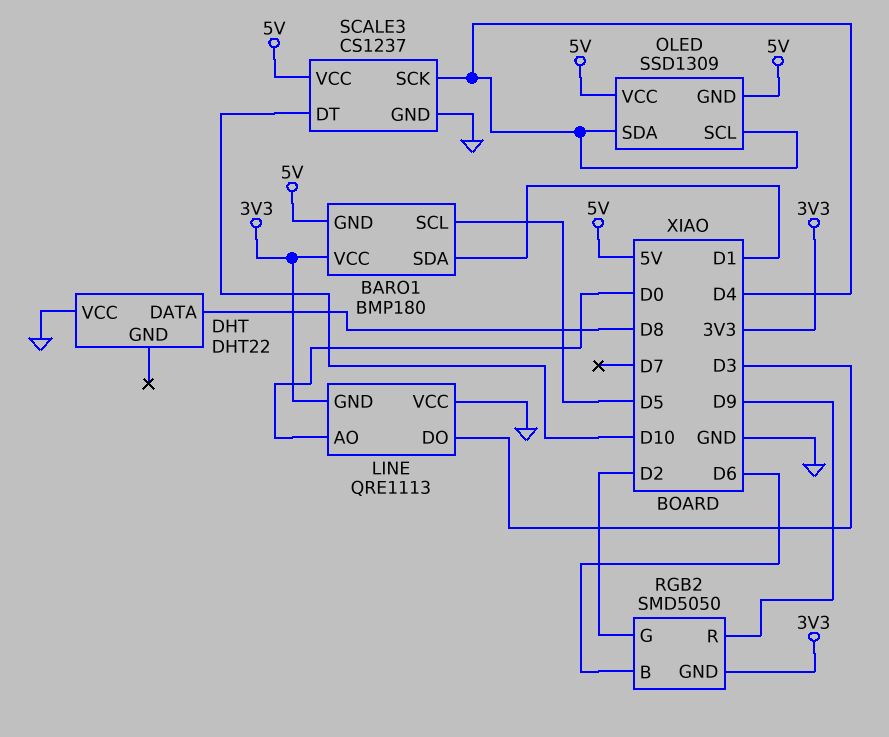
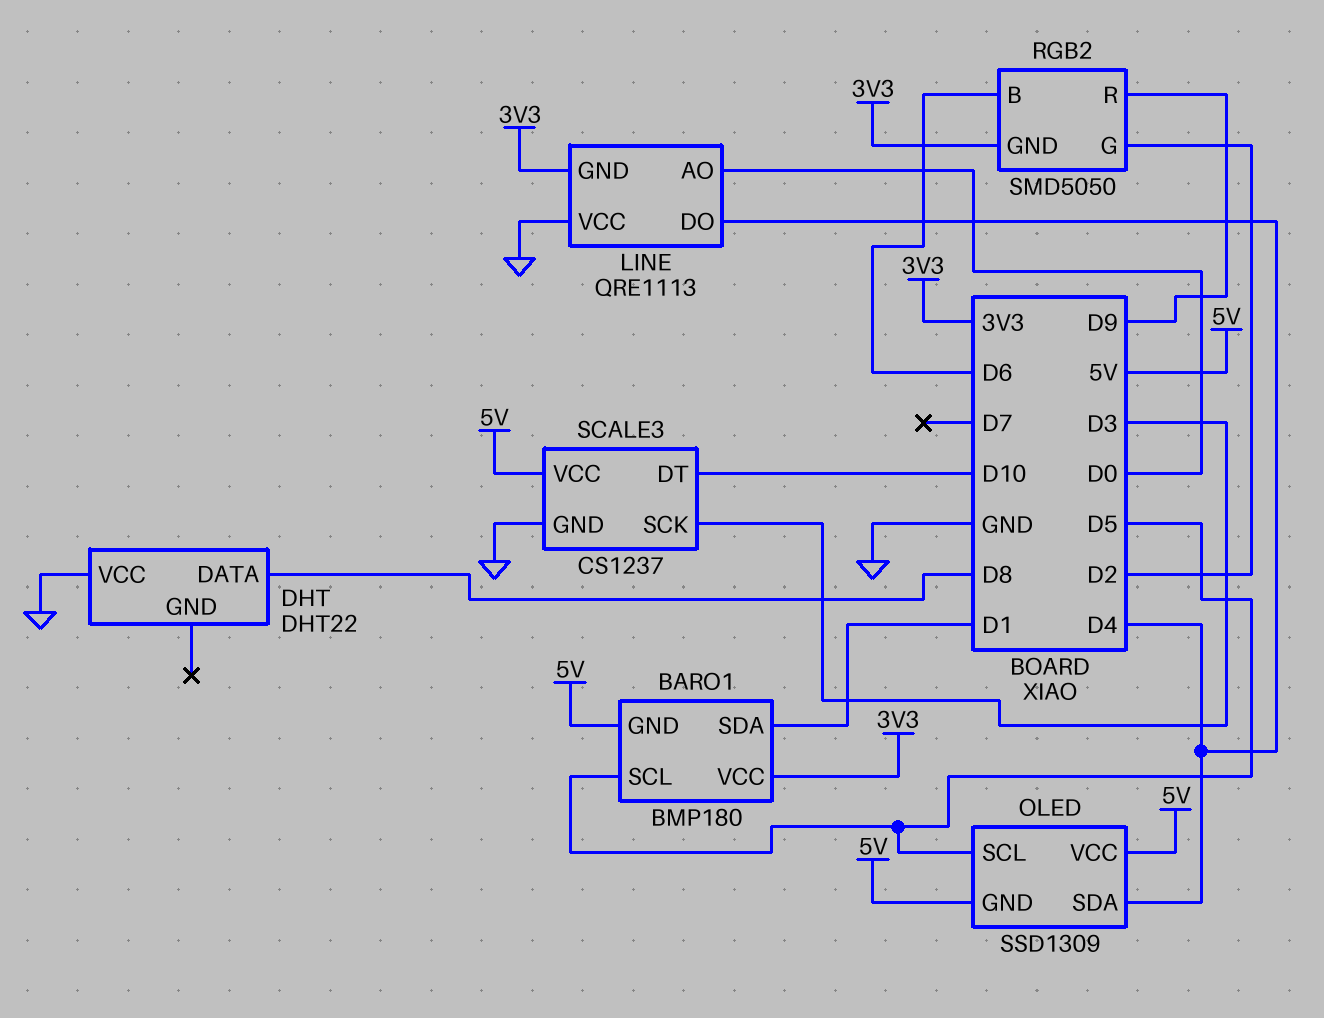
LINE pin DO: D3 -> D4
OLED pin SCL: D4 -> D5
SCALE3 pin SCK: D4 -> D3

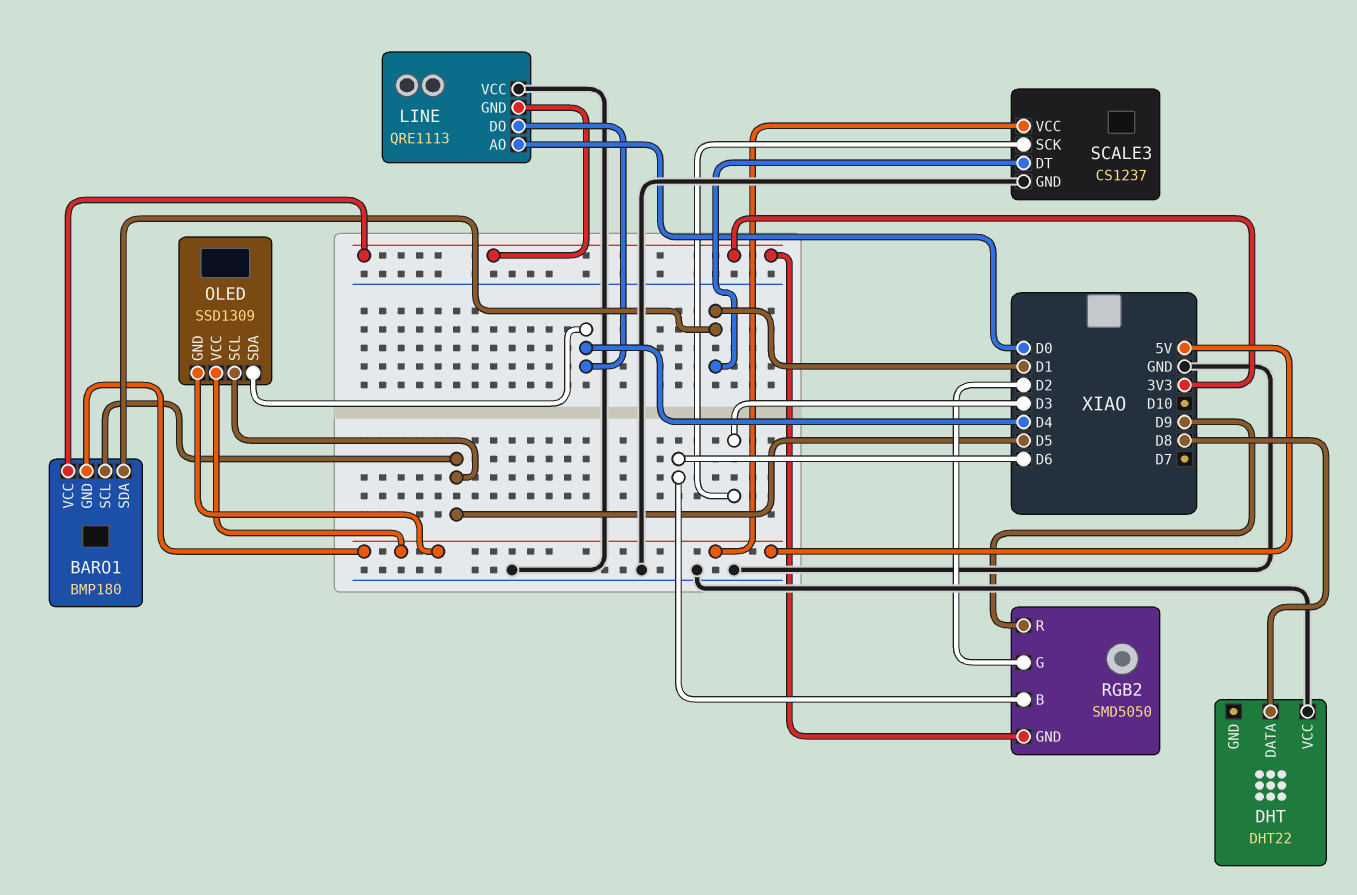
SCALE3 pin DT: D10 -> D1

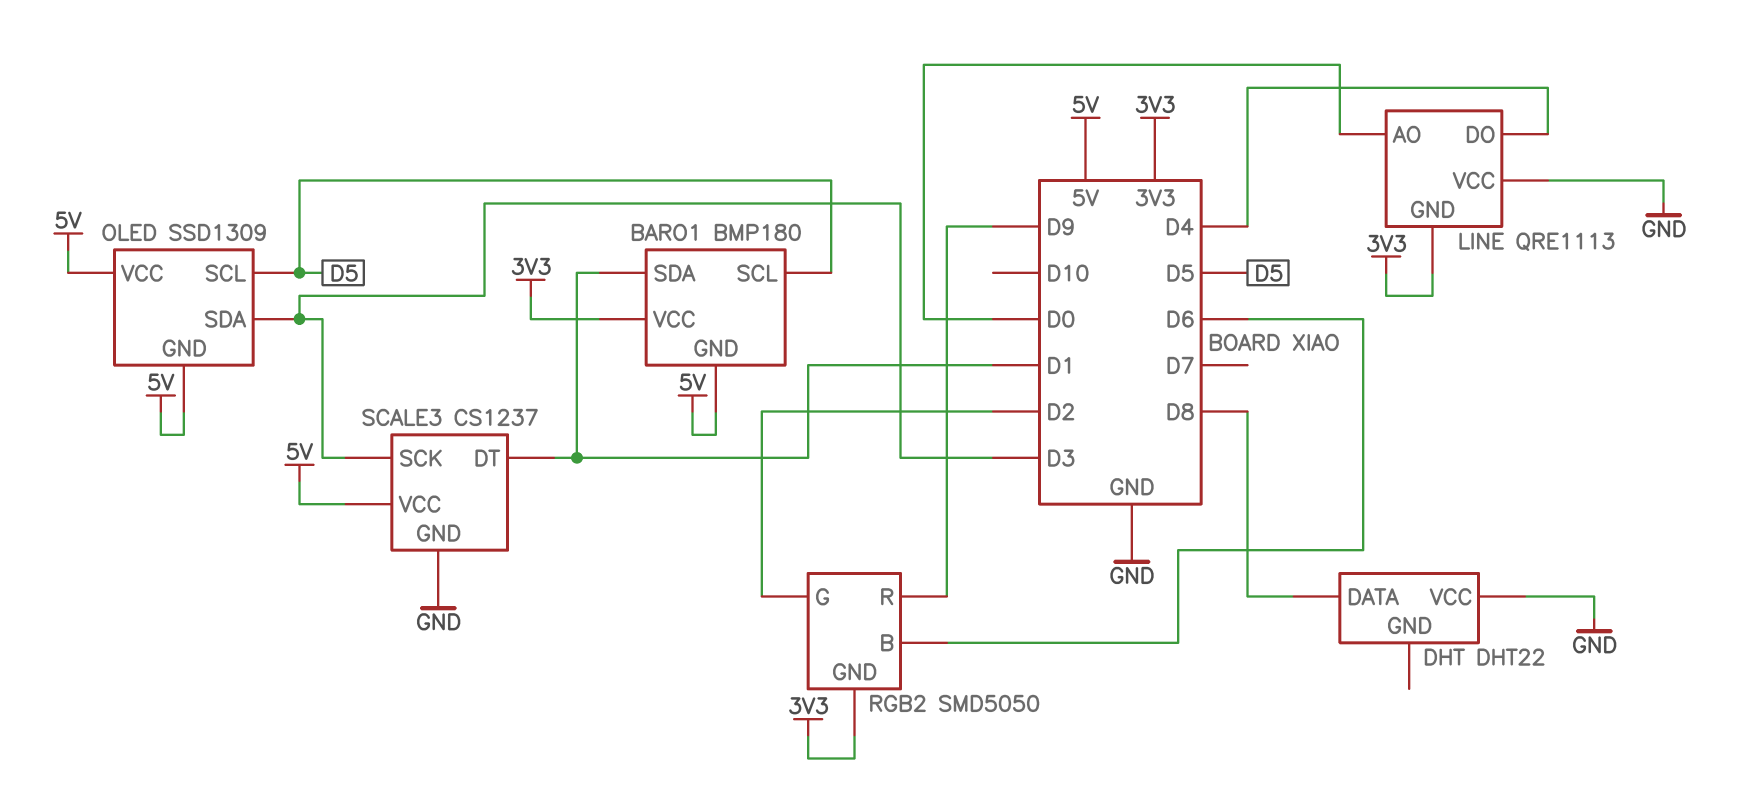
OLED pin SDA: D4 -> D3

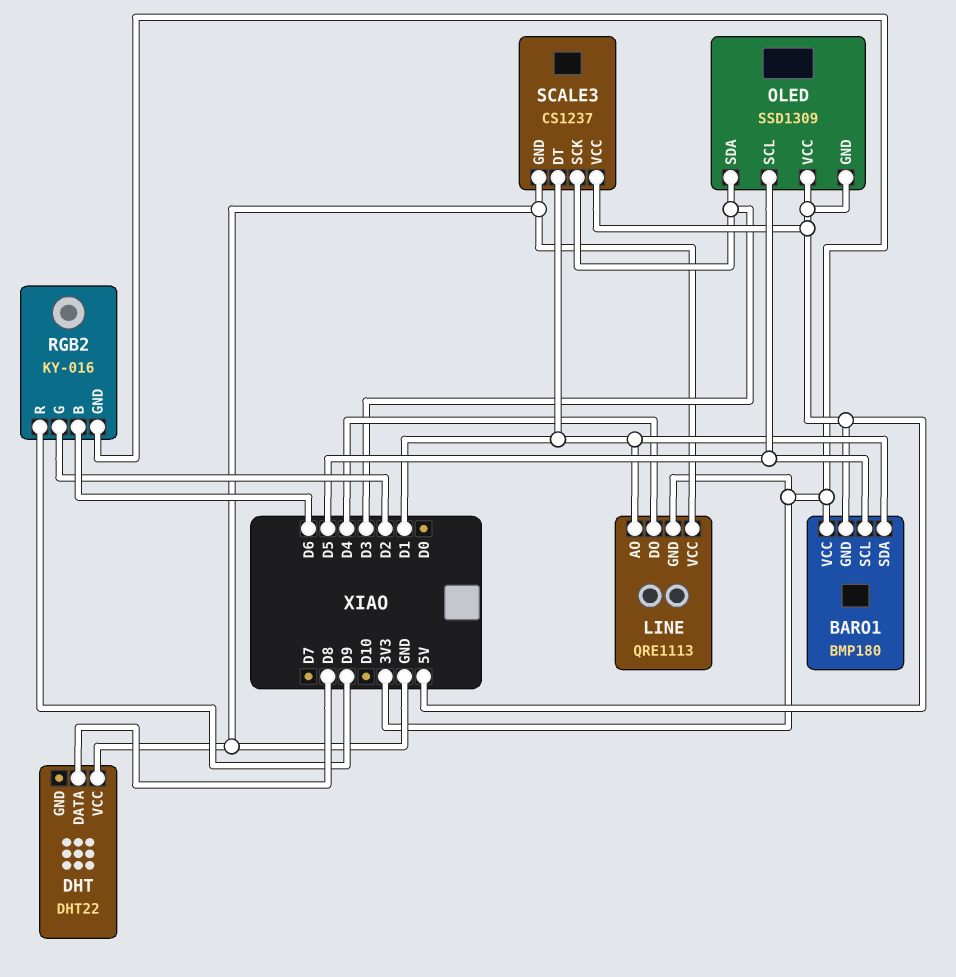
LINE pin AO: D0 -> D1
RGB2: SMD5050 -> KY-016

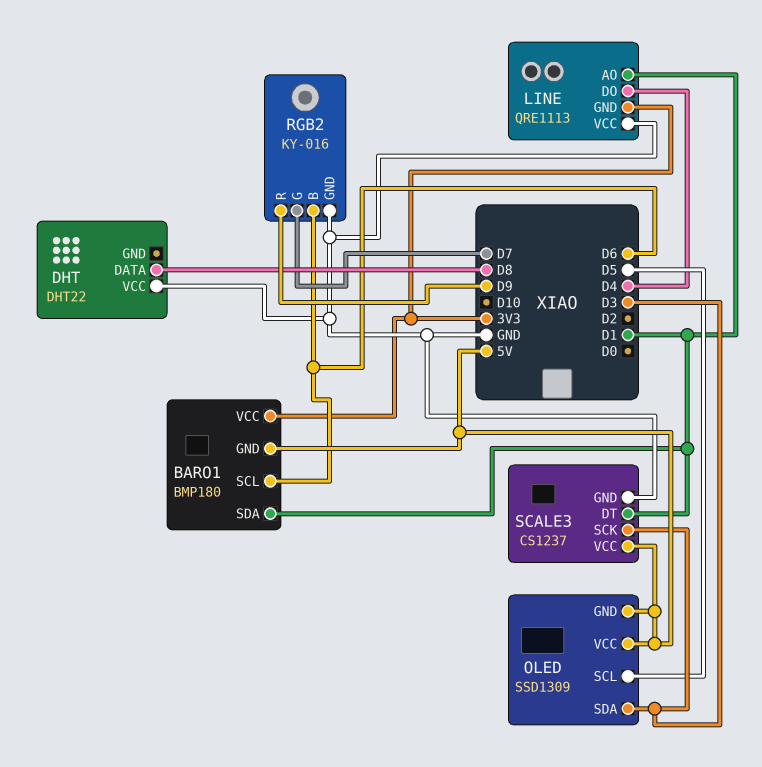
BARO1 pin SCL: D5 -> D6
RGB2 pin G: D2 -> D7
RGB2 pin GND: 3V3 -> GND

